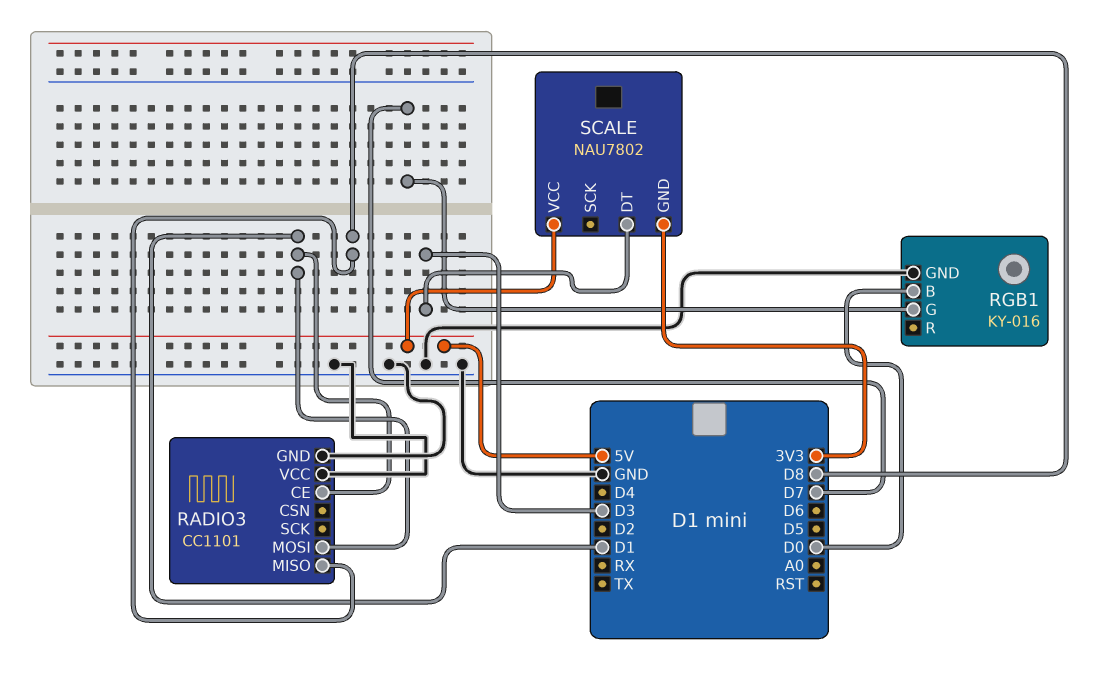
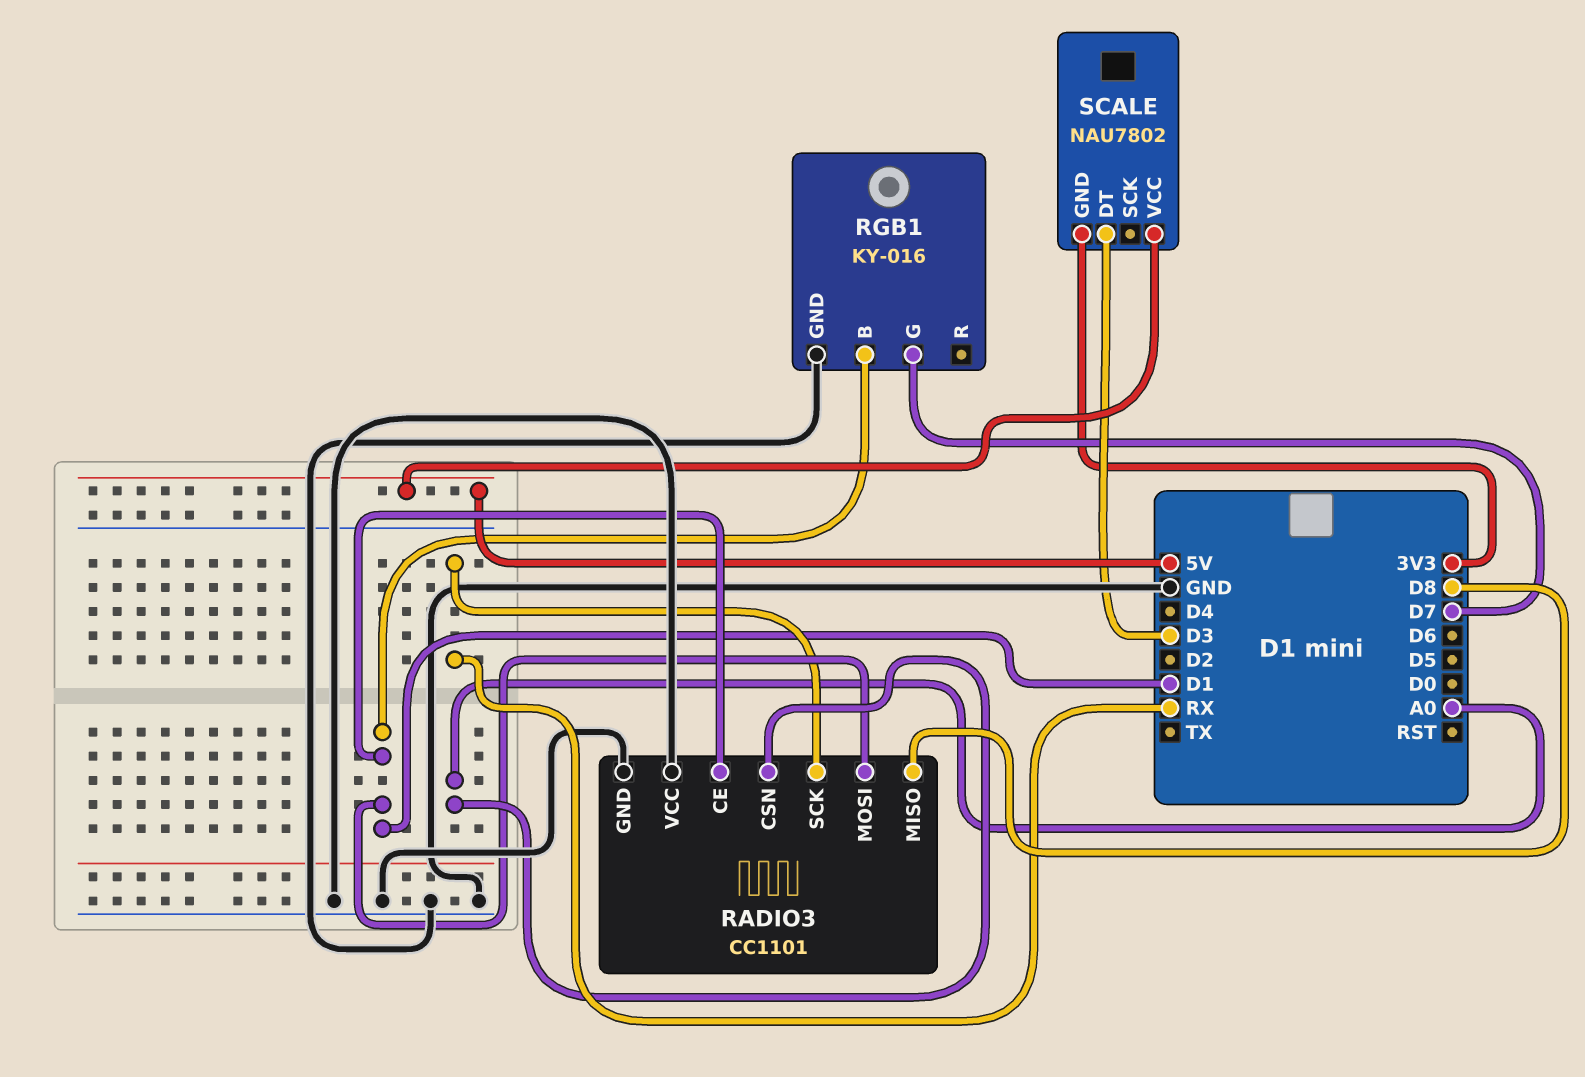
RADIO3 pin CSN: none -> A0
RADIO3 pin SCK: none -> RX
RGB1 pin B: D0 -> D1

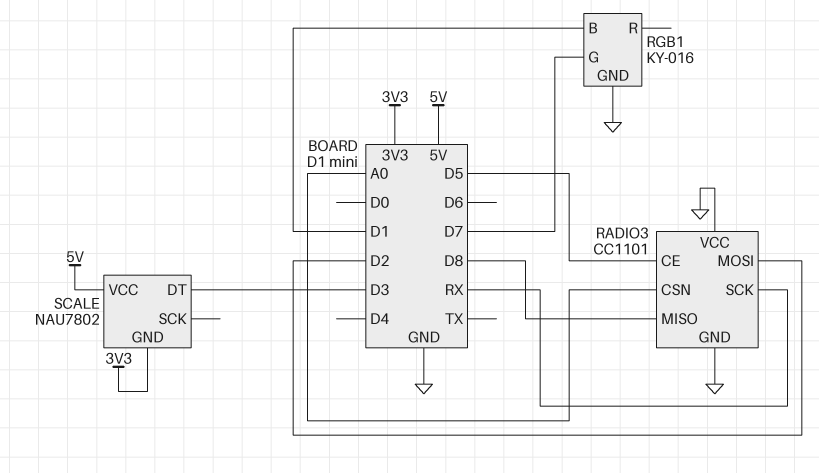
RADIO3 pin CE: D1 -> D5
RADIO3 pin MOSI: D1 -> D2

